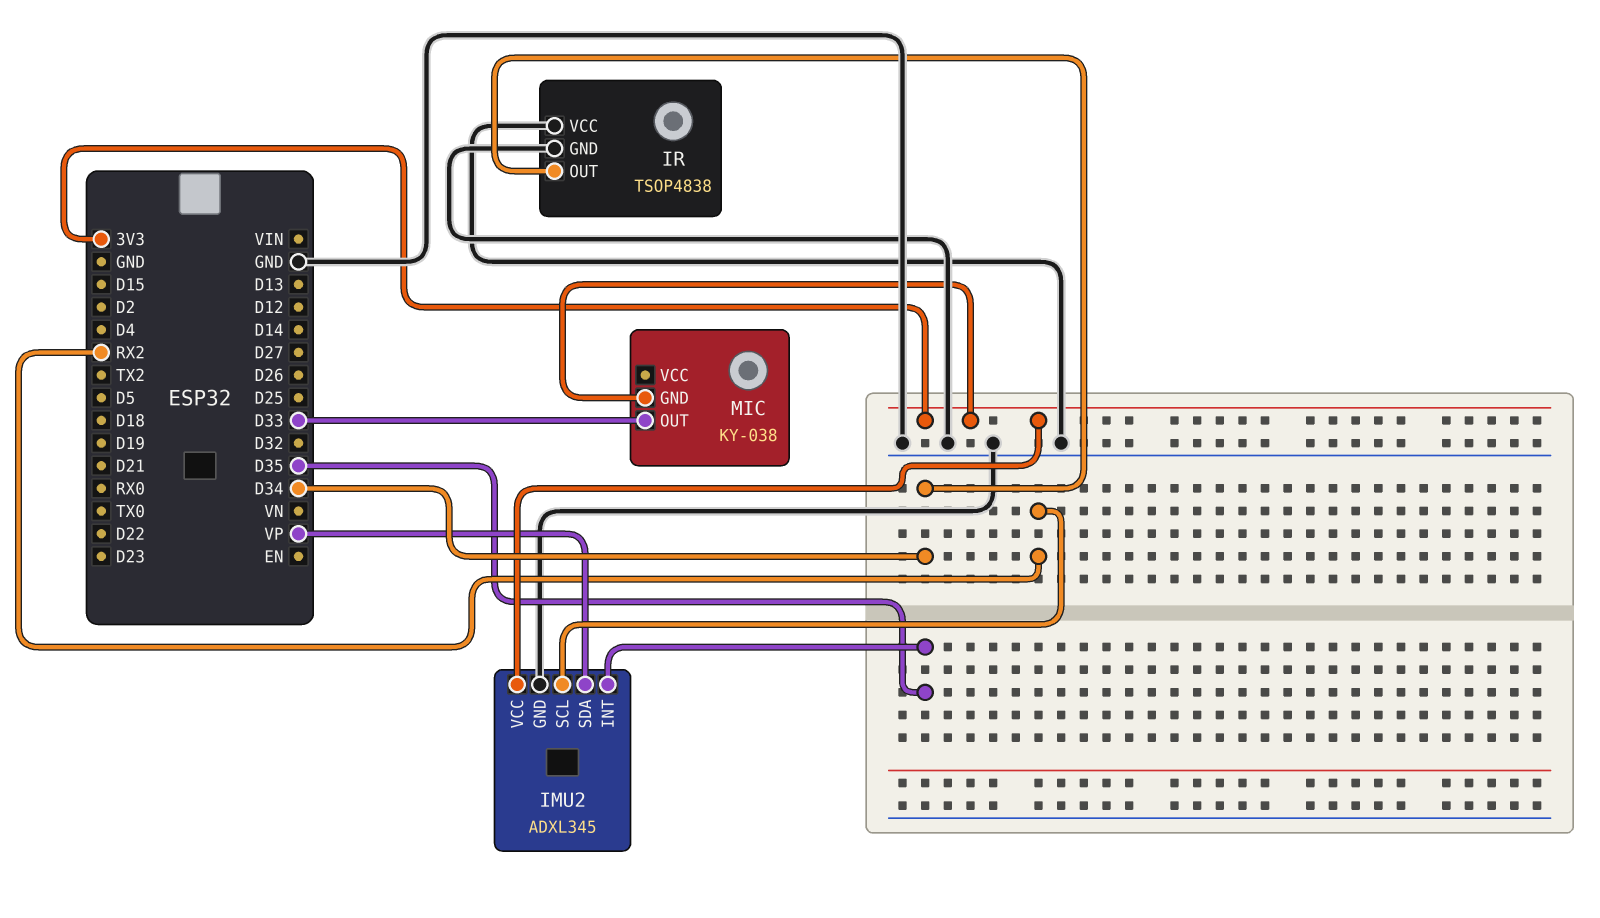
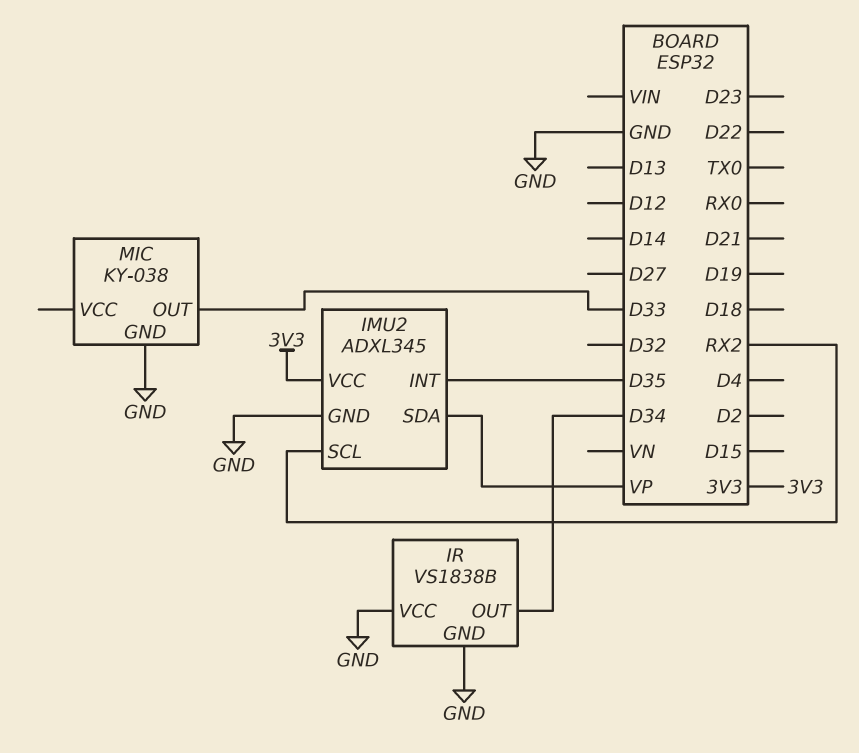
IR: TSOP4838 -> VS1838B
MIC pin GND: 3V3 -> GND

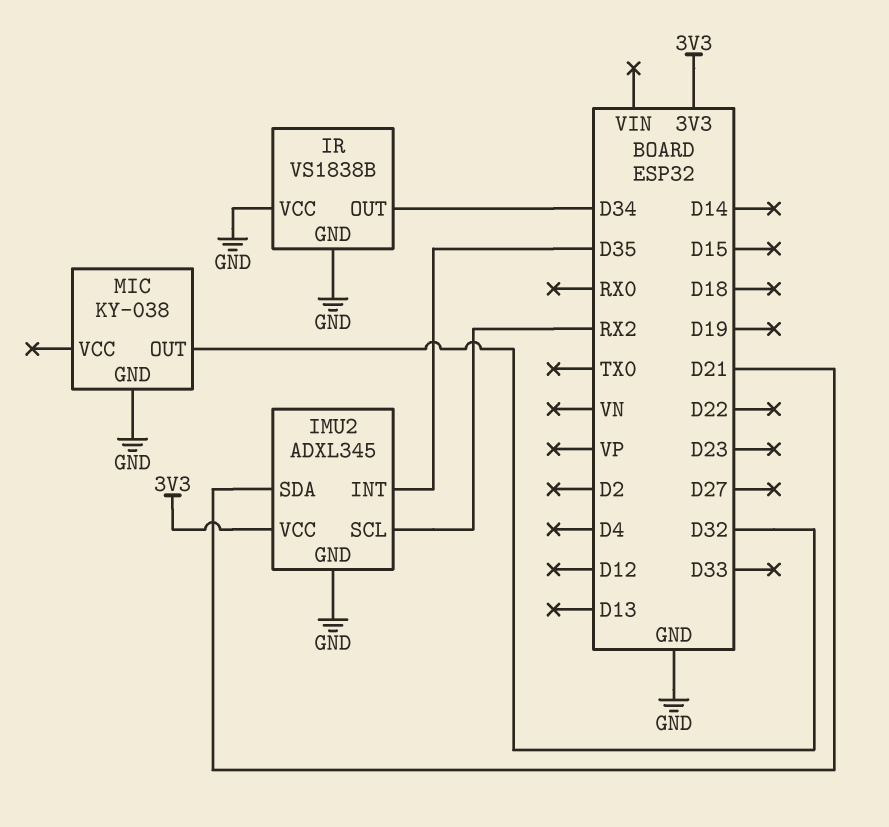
IMU2 pin SDA: VP -> D21
MIC pin OUT: D33 -> D32

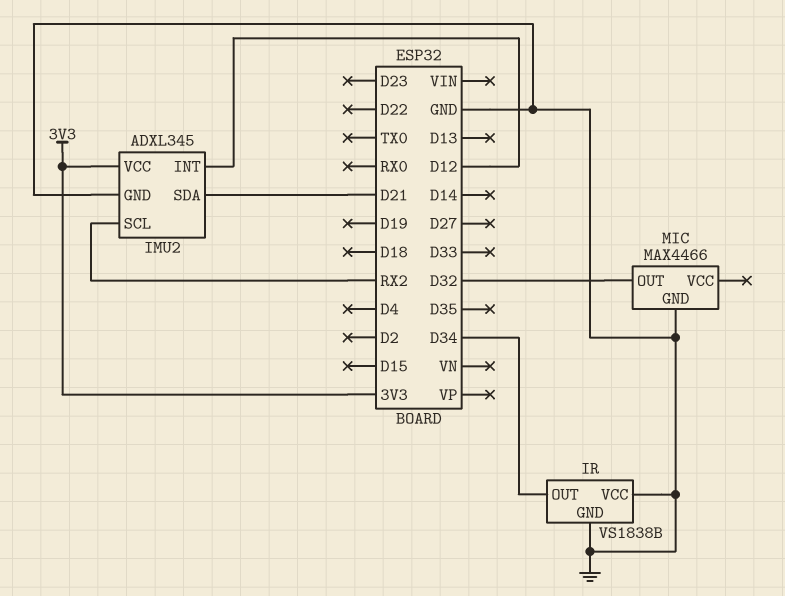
IMU2 pin INT: D35 -> D12
MIC: KY-038 -> MAX4466

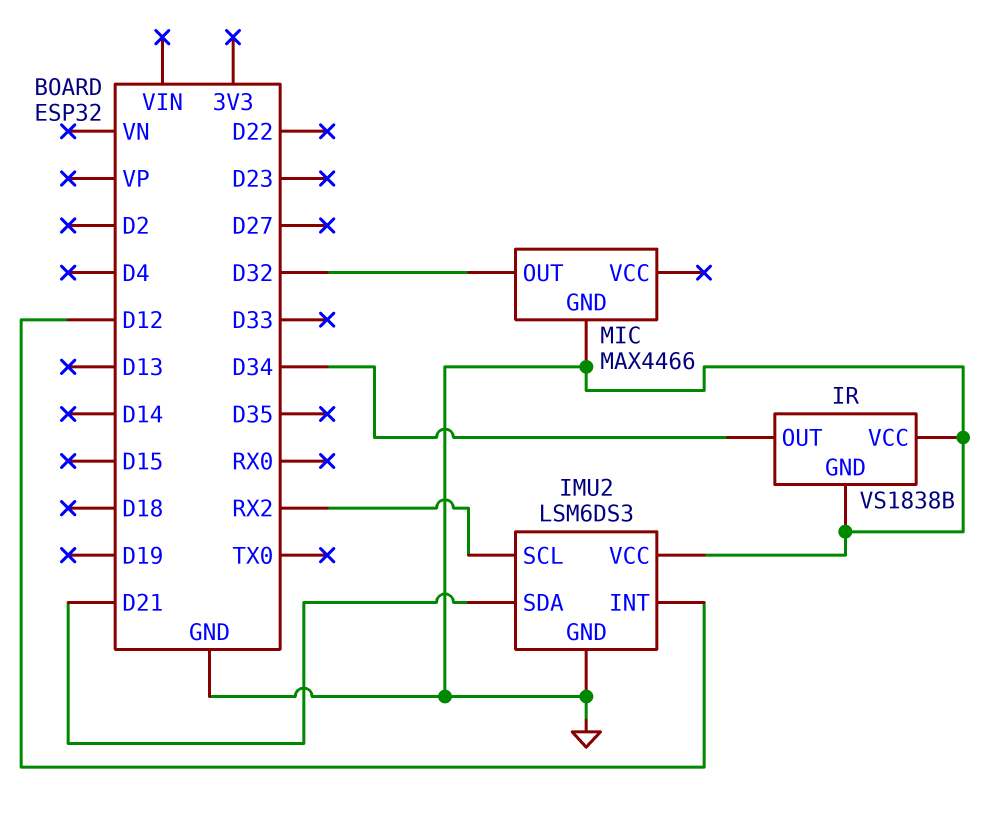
IMU2: ADXL345 -> LSM6DS3
IMU2 pin VCC: 3V3 -> GND

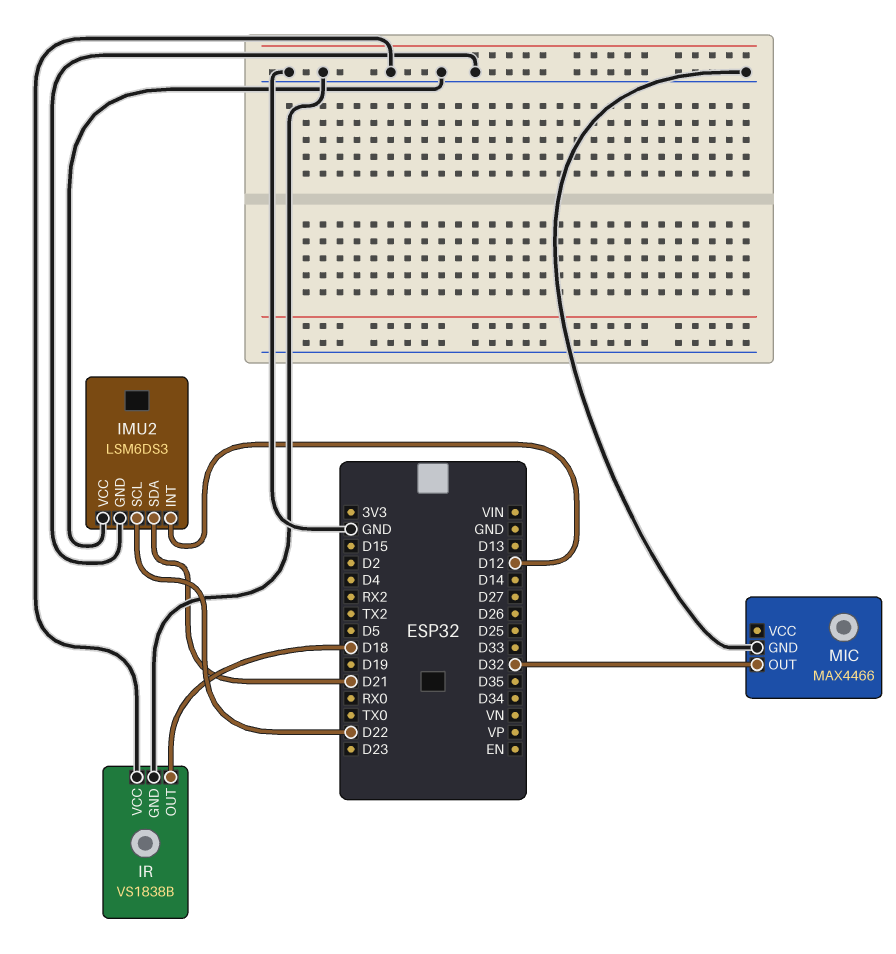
IMU2 pin SCL: RX2 -> D22
IR pin OUT: D34 -> D18

